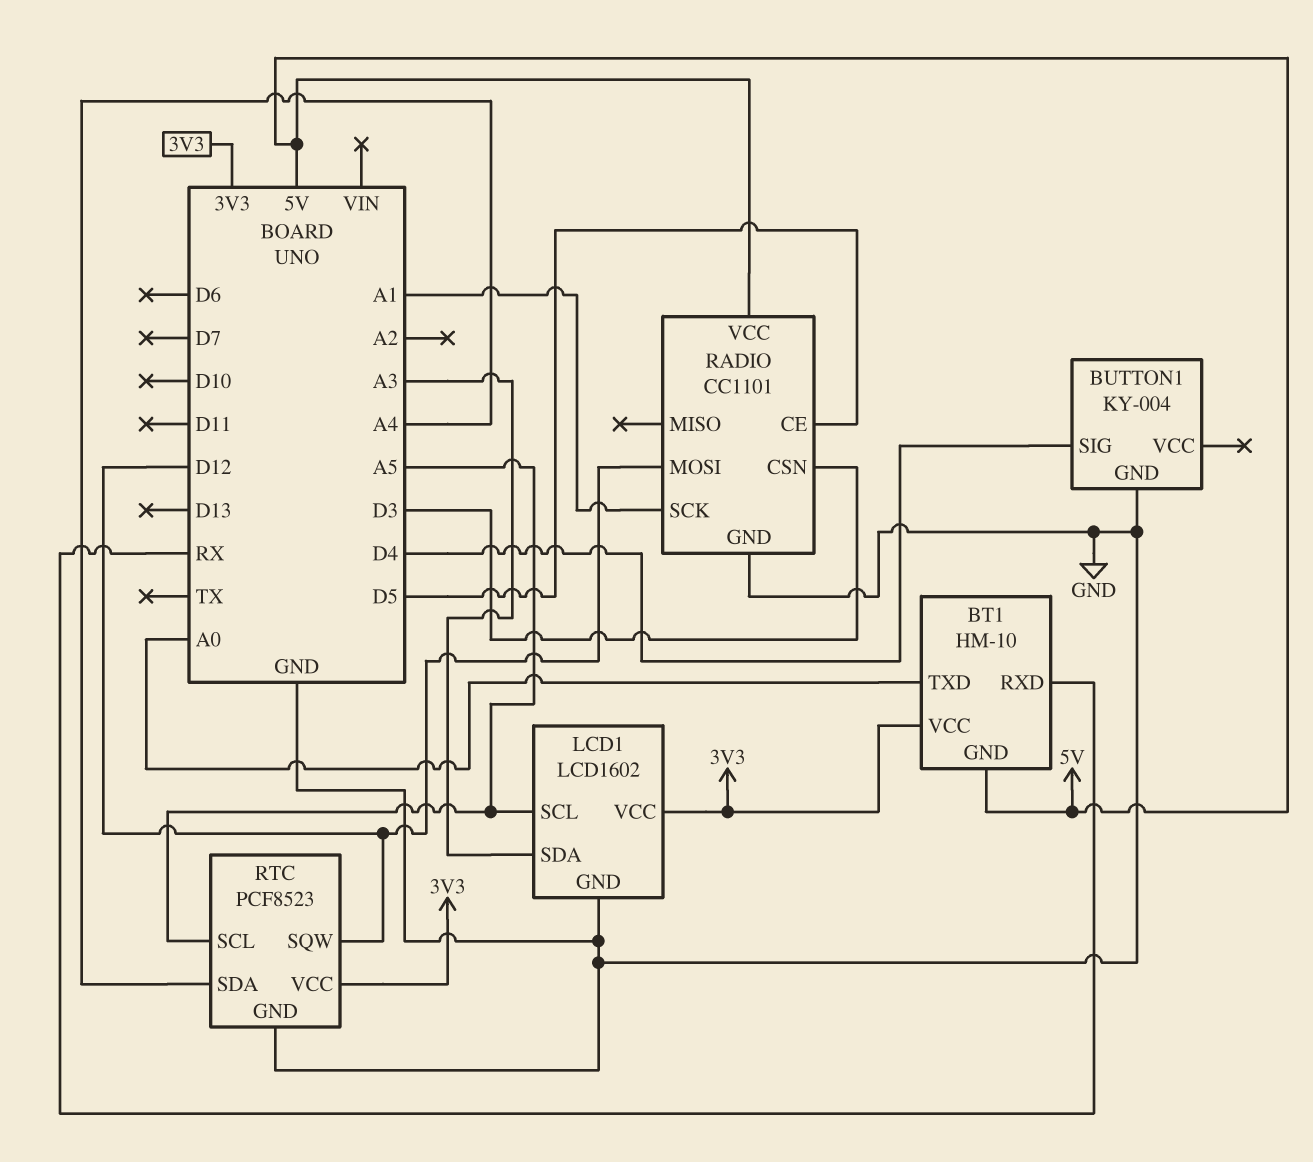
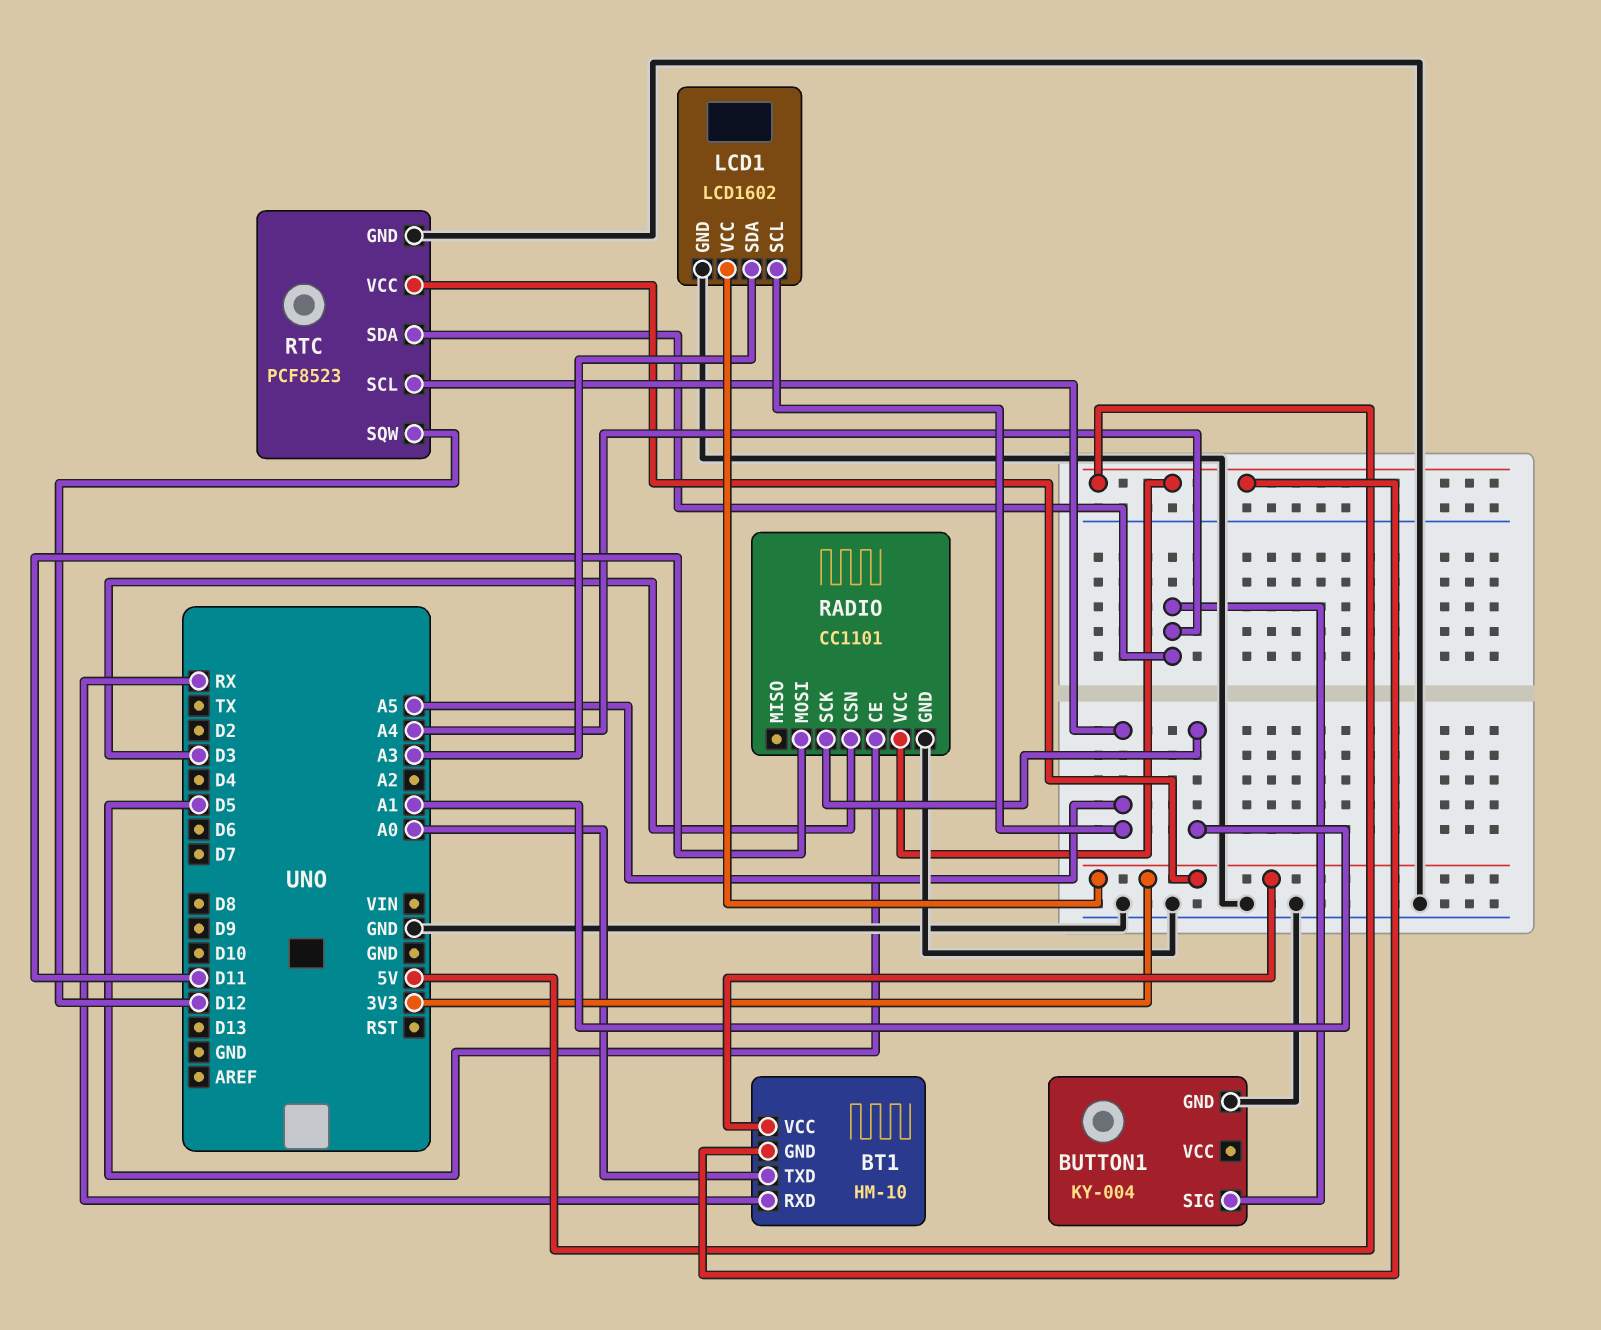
BUTTON1 pin SIG: D4 -> A4
RADIO pin MOSI: D12 -> D11

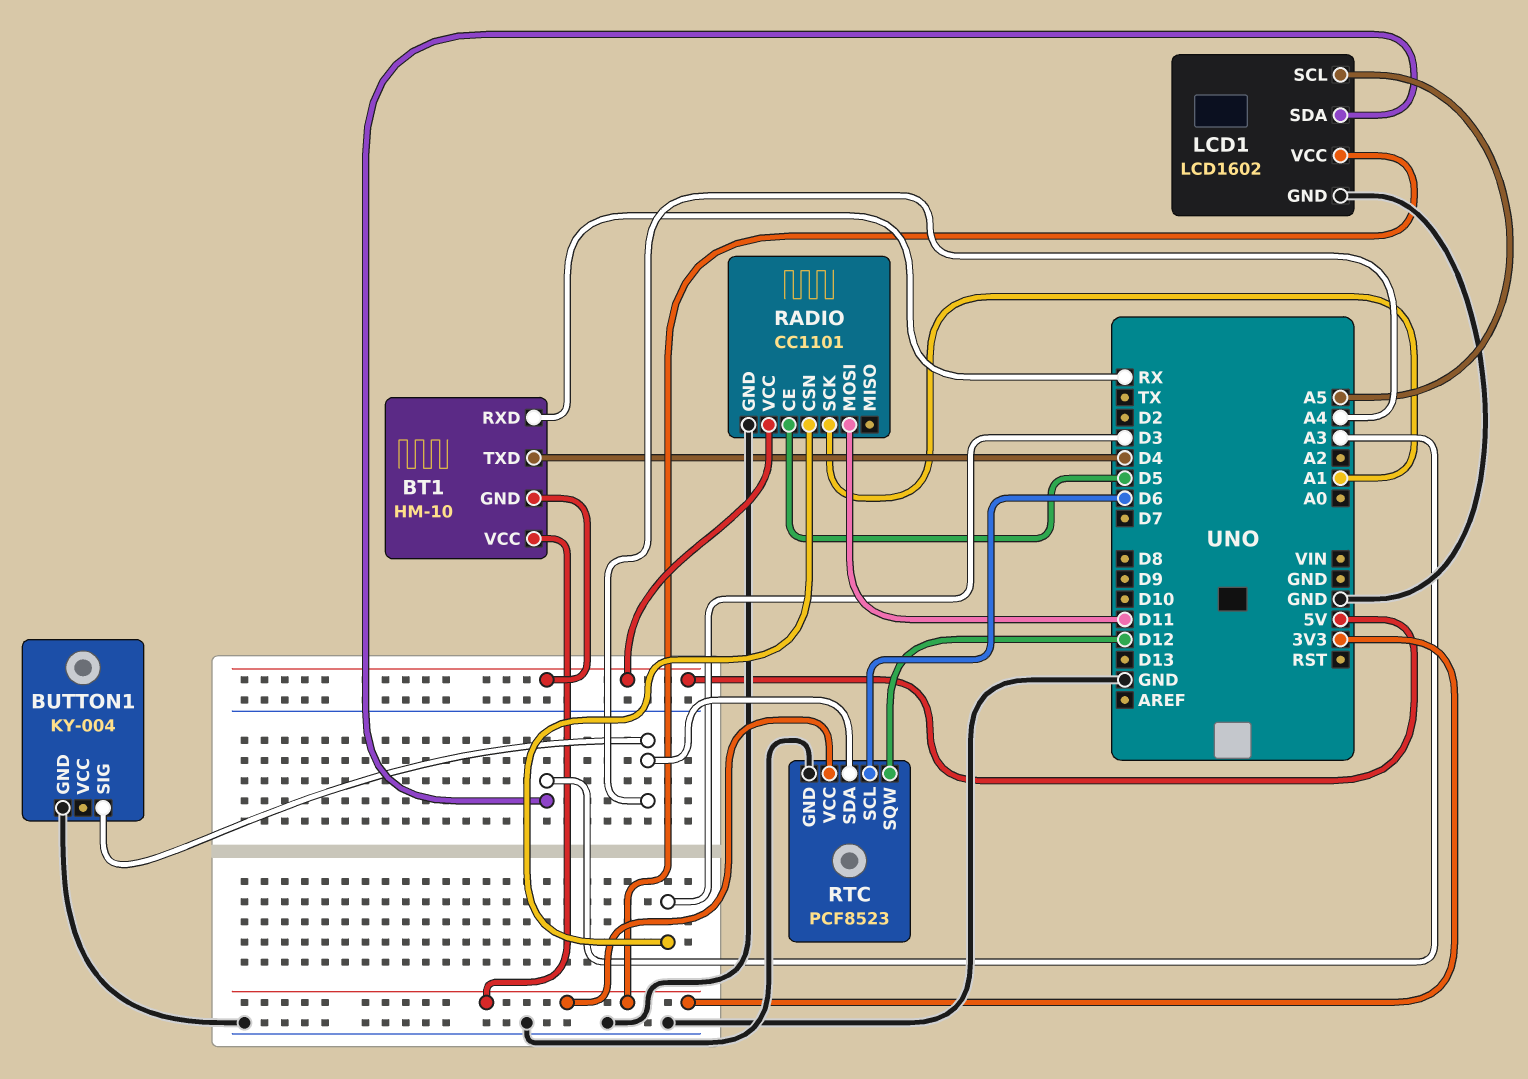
BT1 pin TXD: A0 -> D4
RTC pin SCL: A5 -> D6

